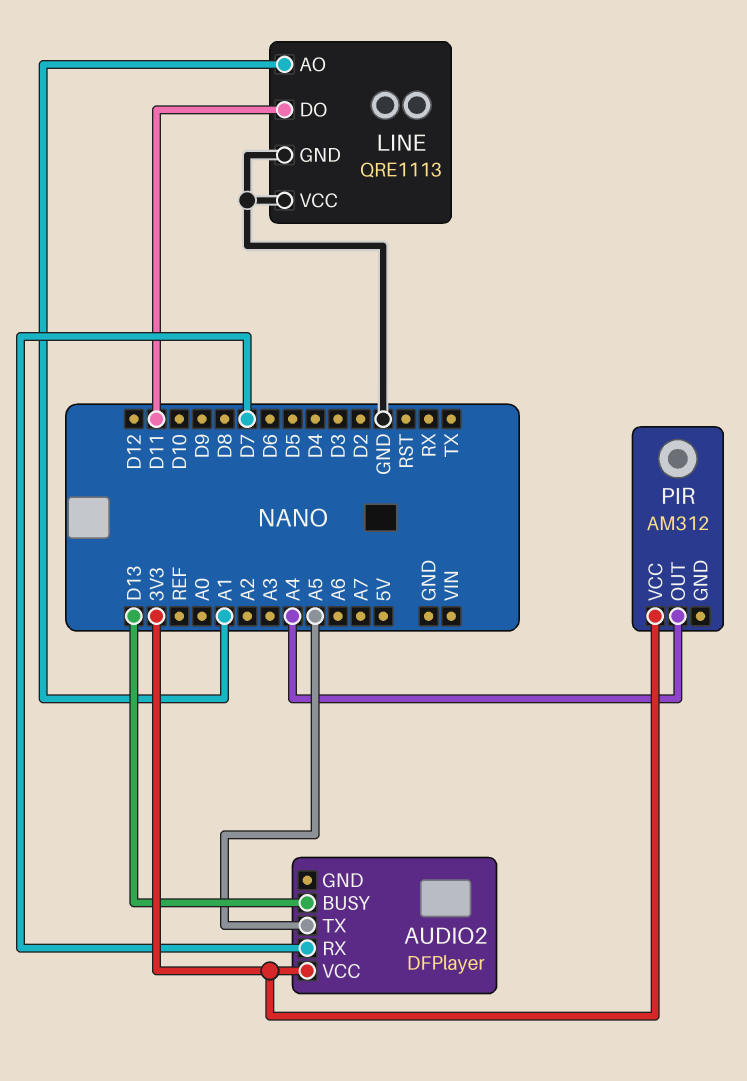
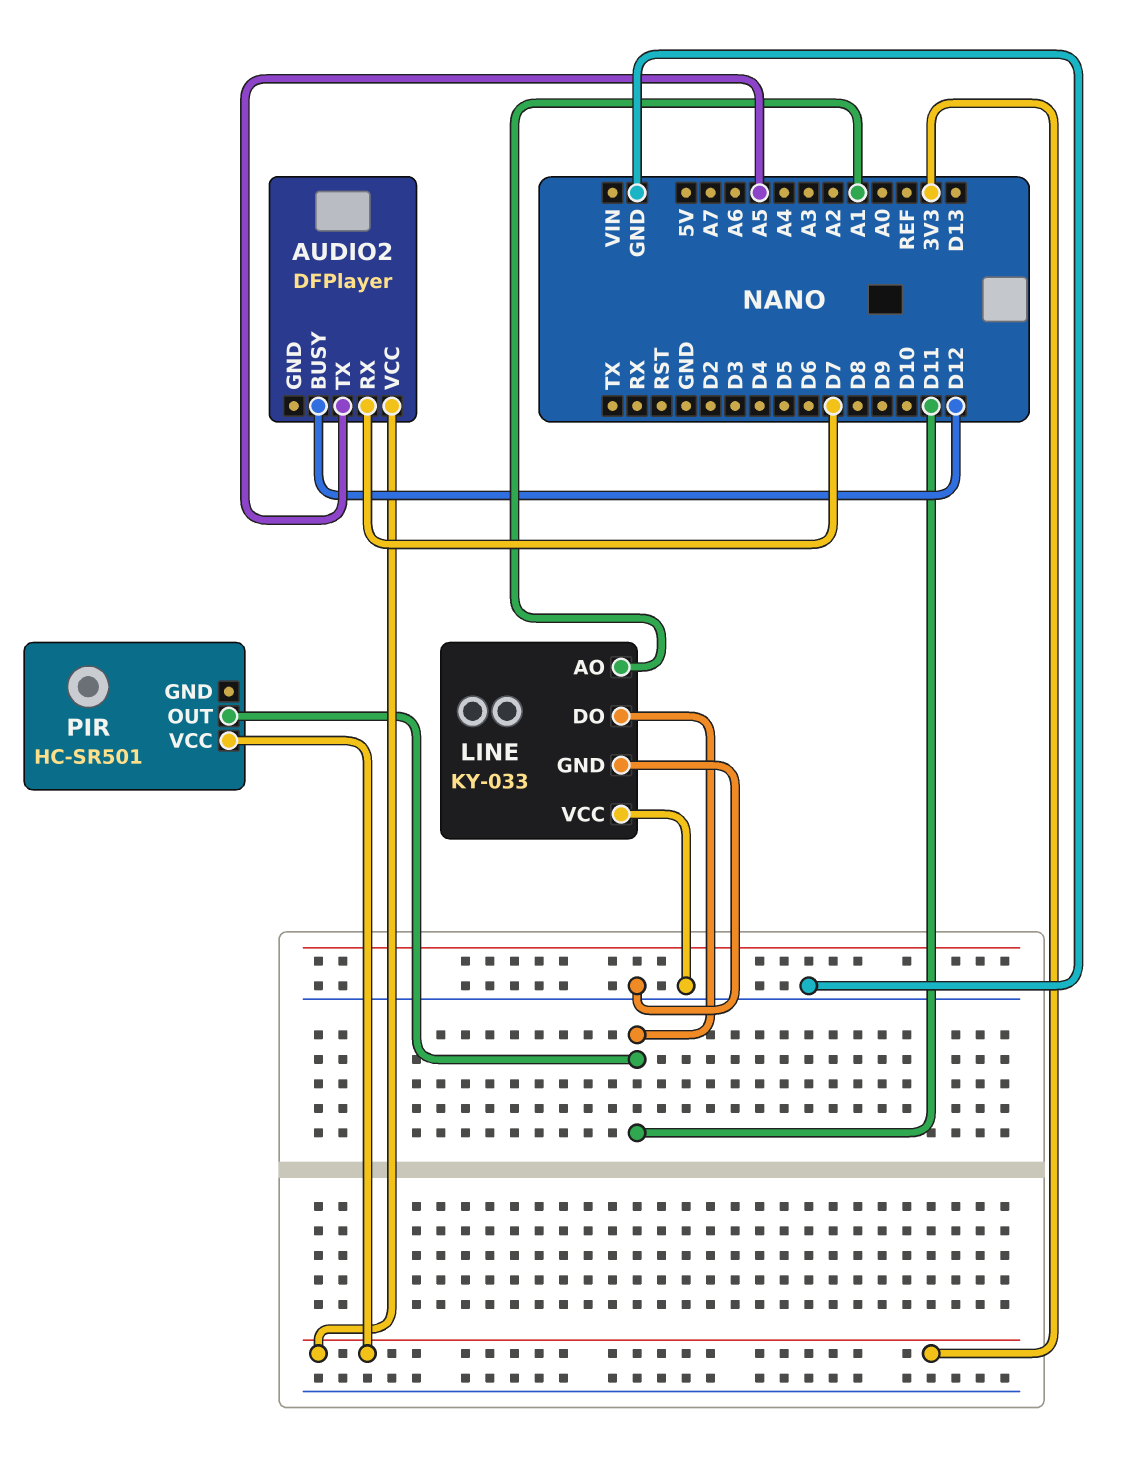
AUDIO2 pin BUSY: D13 -> D12
LINE: QRE1113 -> KY-033
PIR: AM312 -> HC-SR501
PIR pin OUT: A4 -> D11

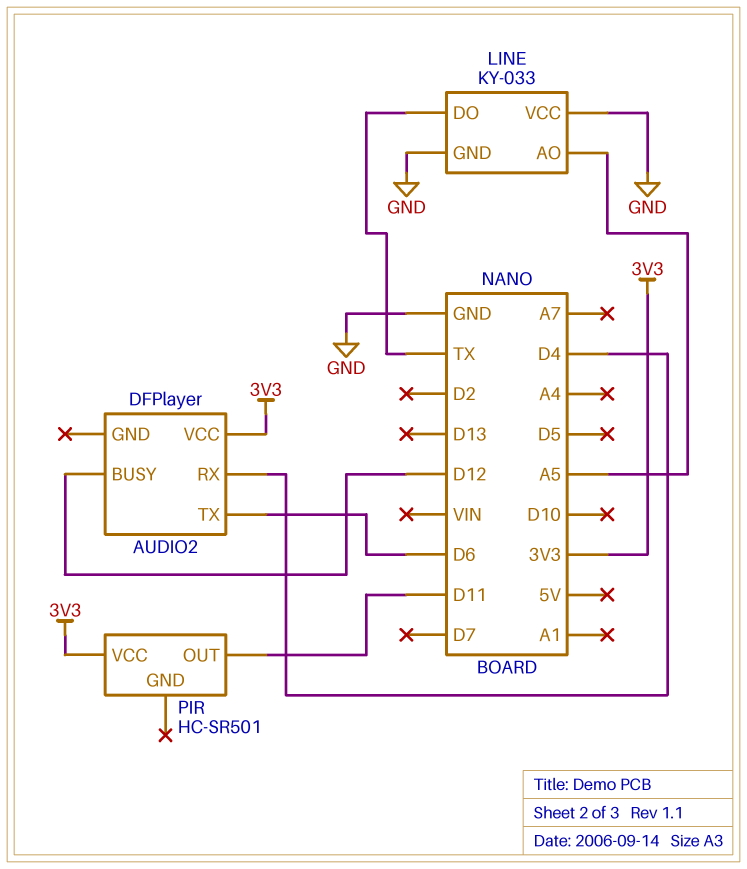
AUDIO2 pin RX: D7 -> D4
AUDIO2 pin TX: A5 -> D6
LINE pin AO: A1 -> A5
LINE pin DO: D11 -> TX

